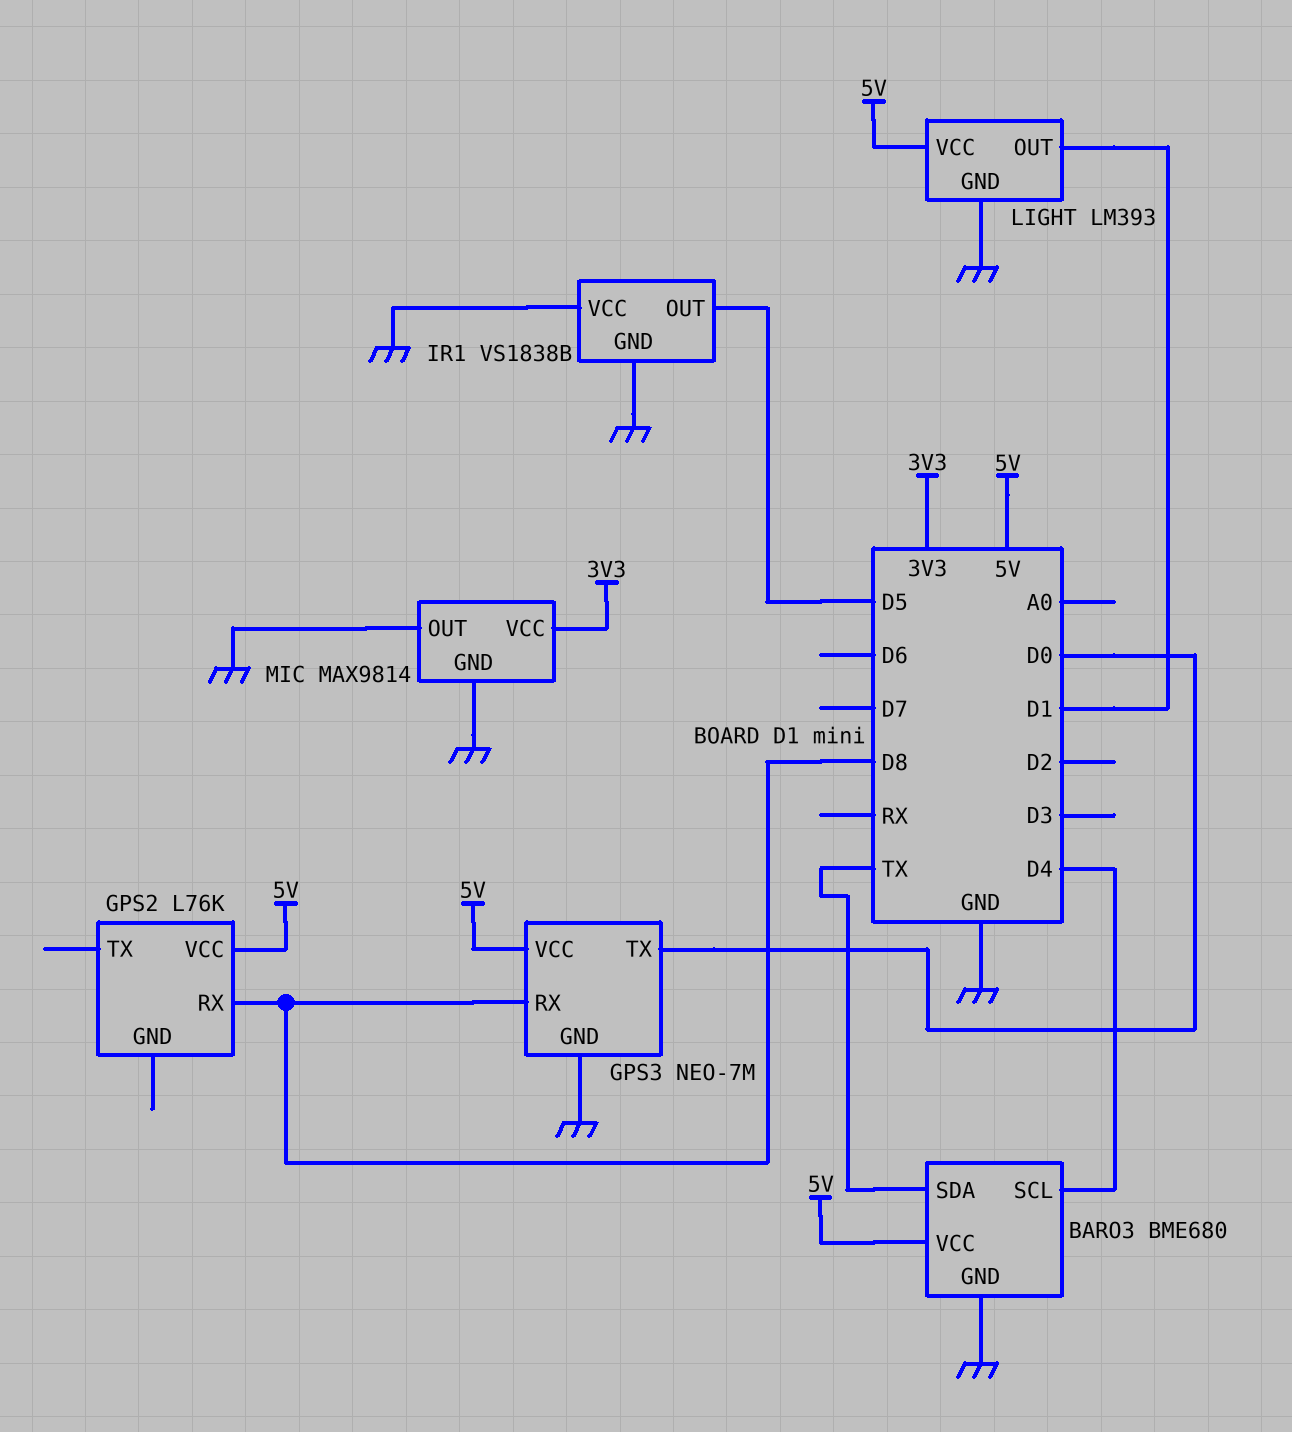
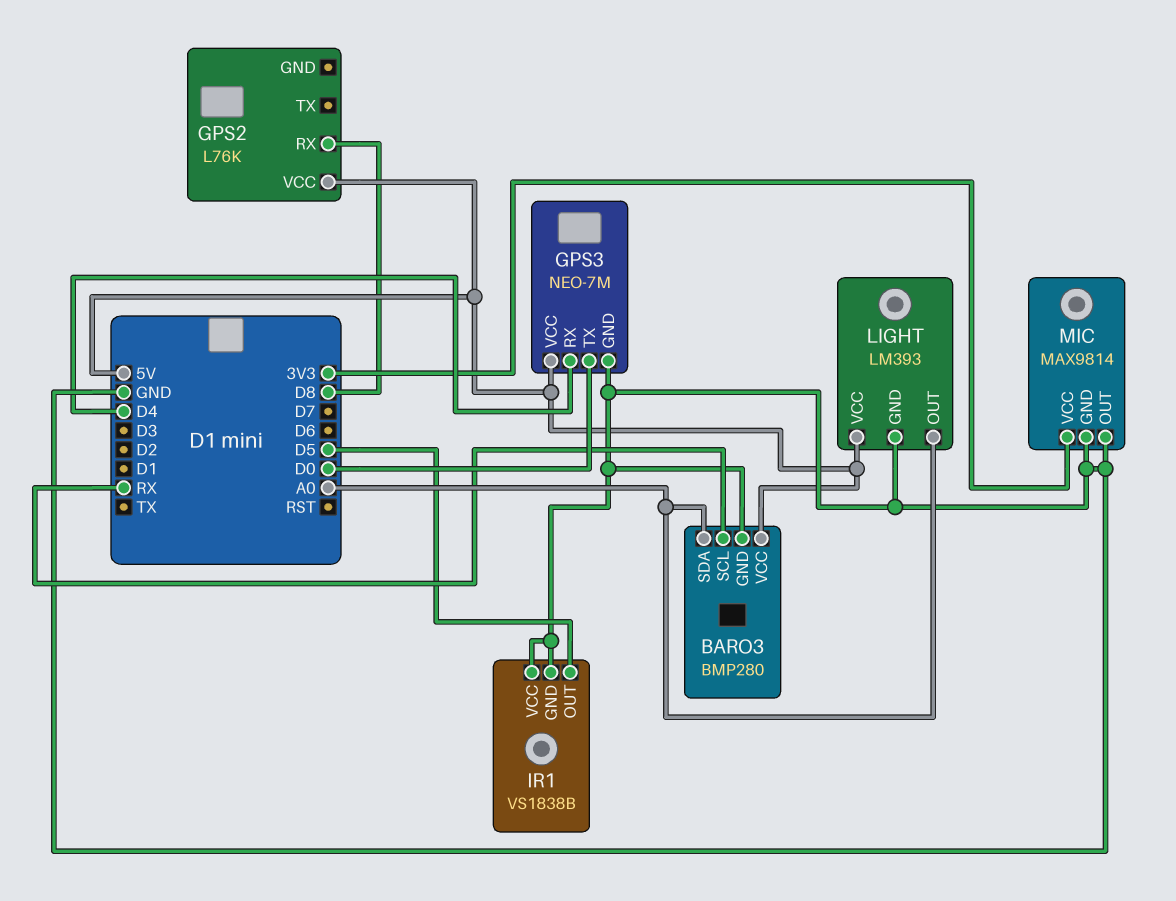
BARO3: BME680 -> BMP280
BARO3 pin SCL: D4 -> RX
BARO3 pin SDA: TX -> A0
GPS3 pin RX: D8 -> D4
LIGHT pin OUT: D1 -> A0

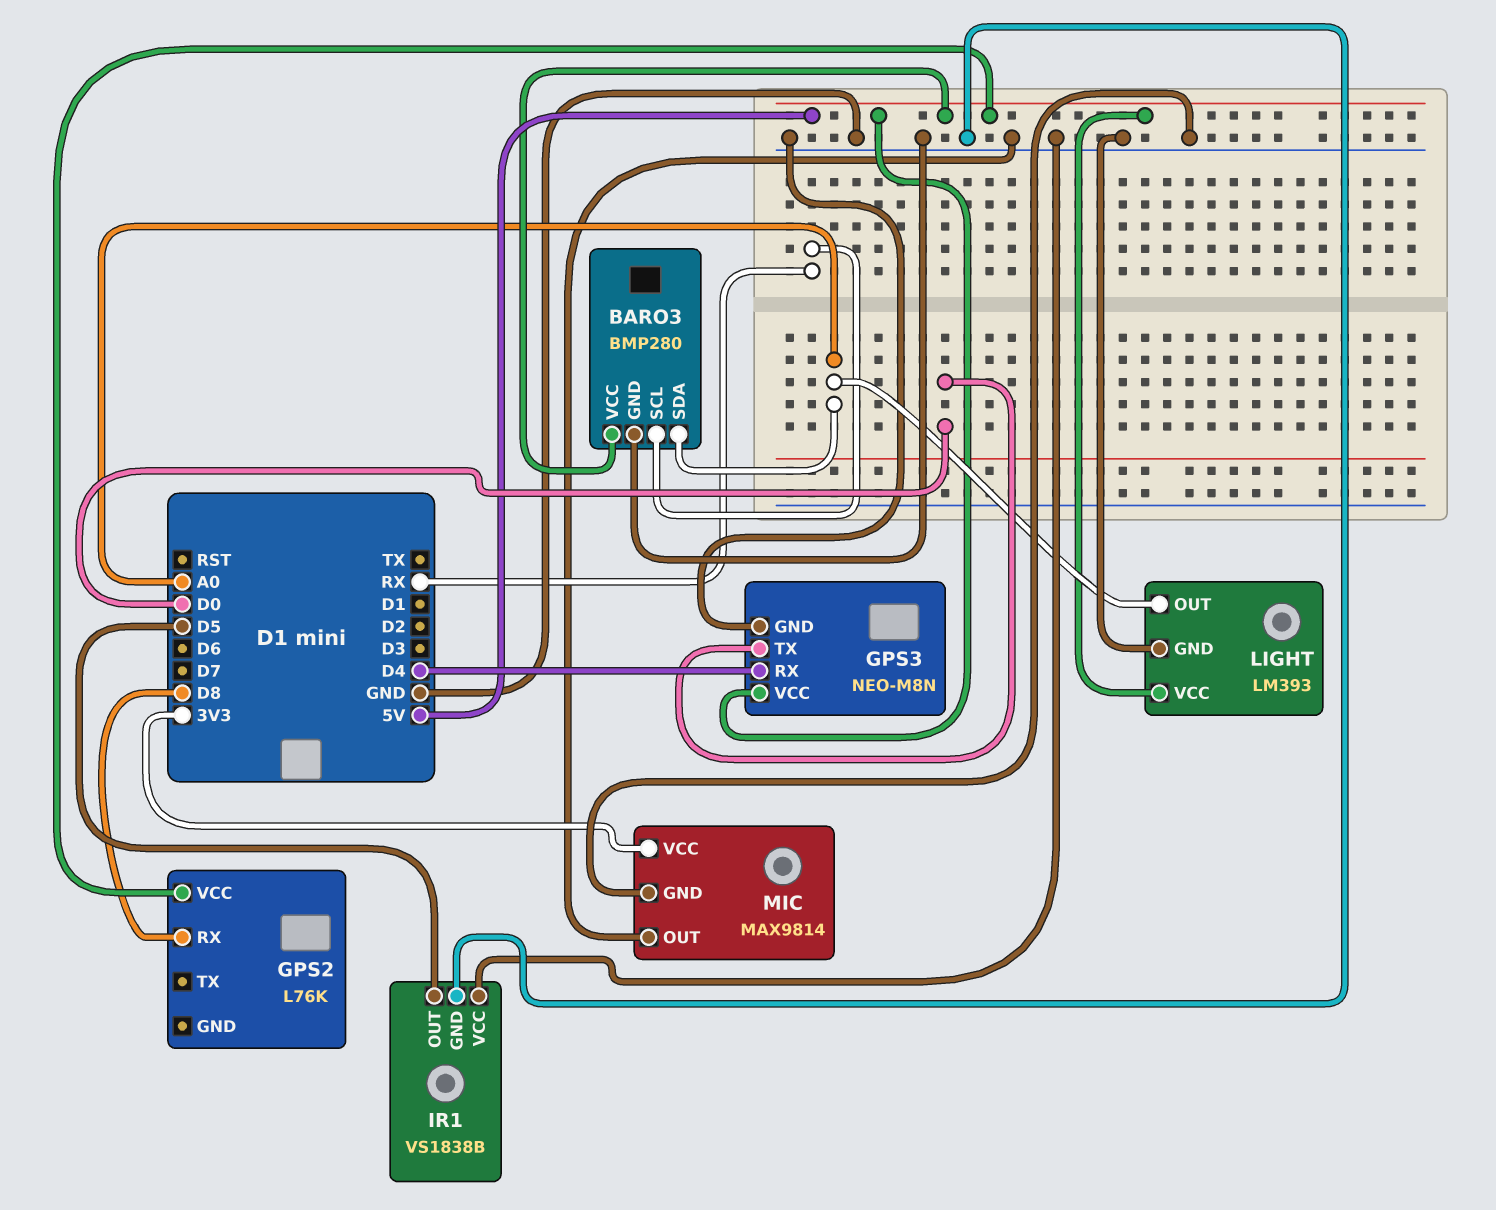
GPS3: NEO-7M -> NEO-M8N

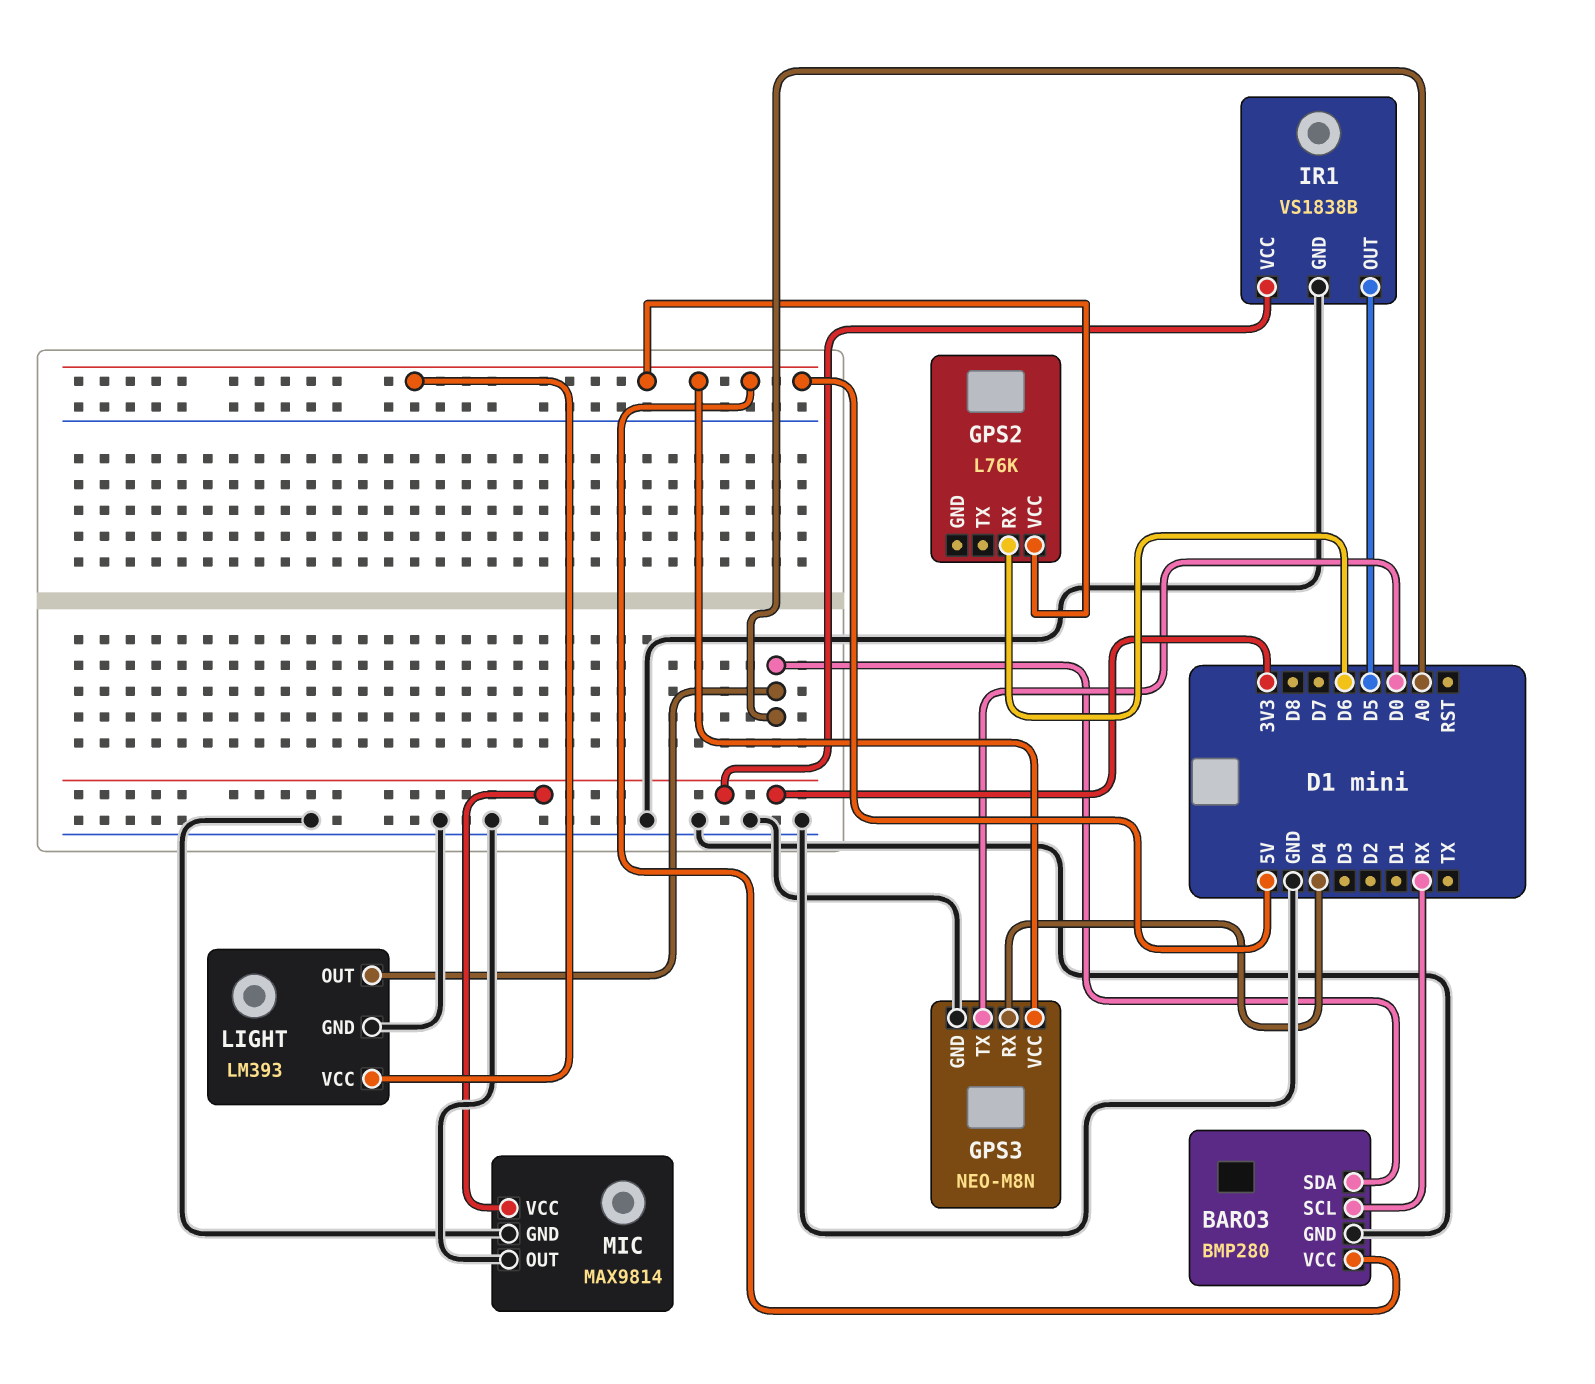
GPS2 pin RX: D8 -> D6
IR1 pin VCC: GND -> 3V3

